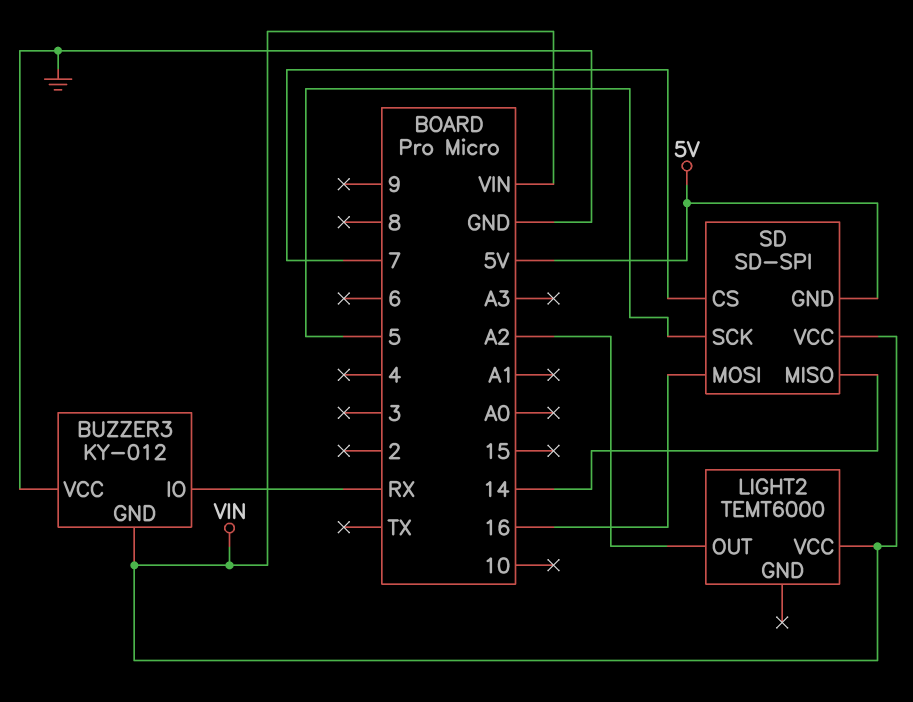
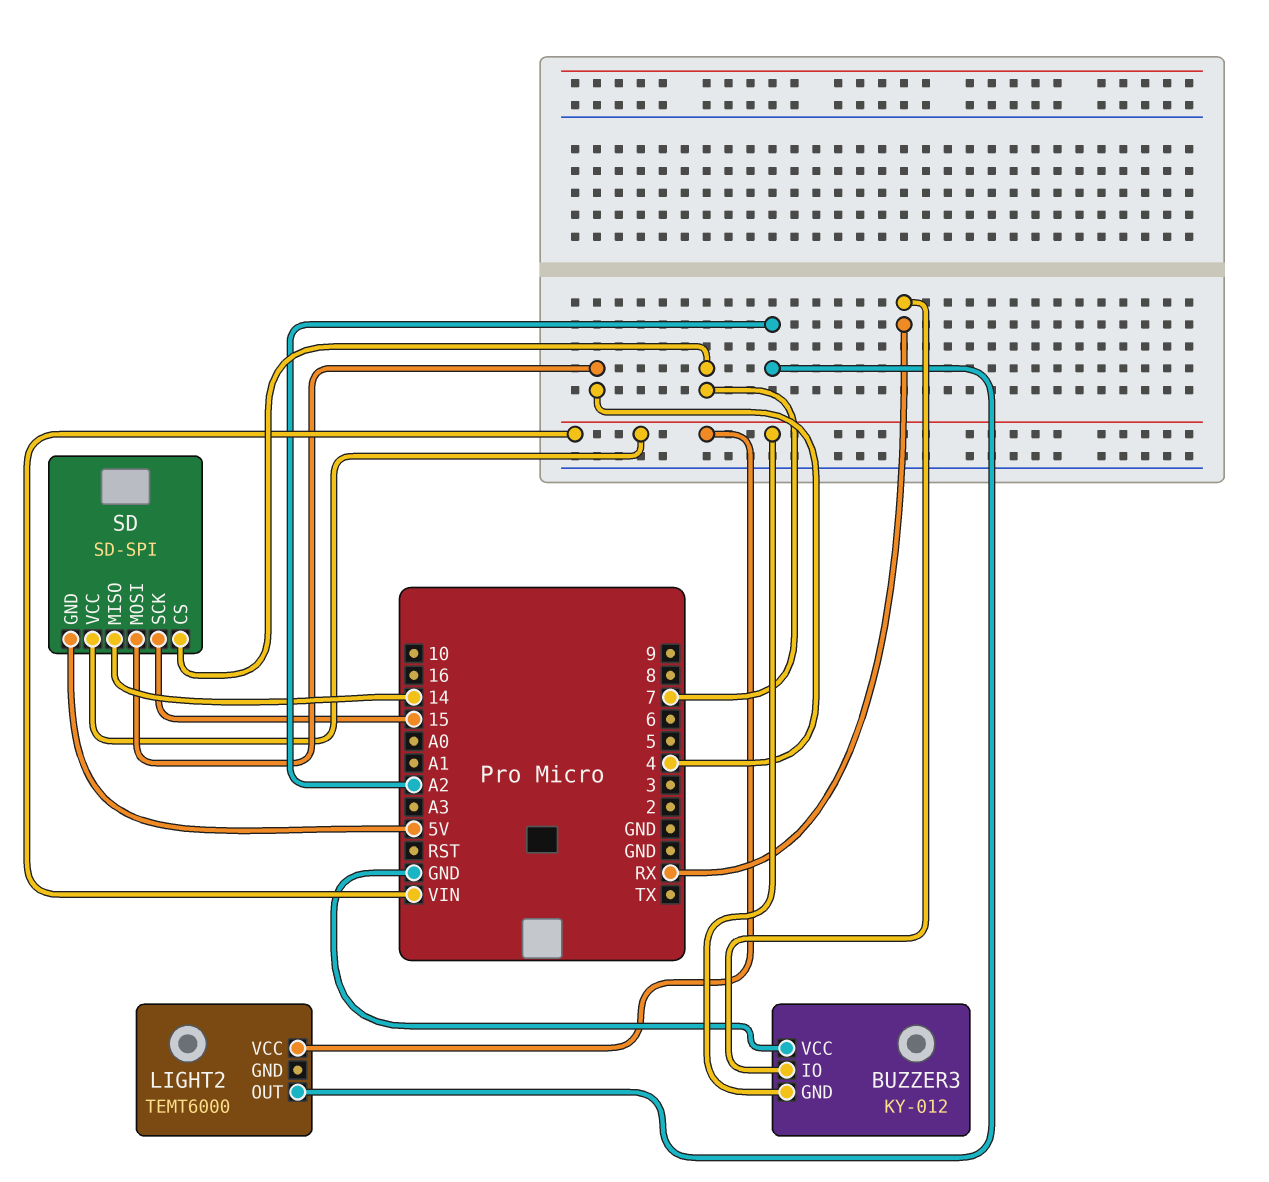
SD pin MOSI: 16 -> 4
SD pin SCK: 5 -> 15

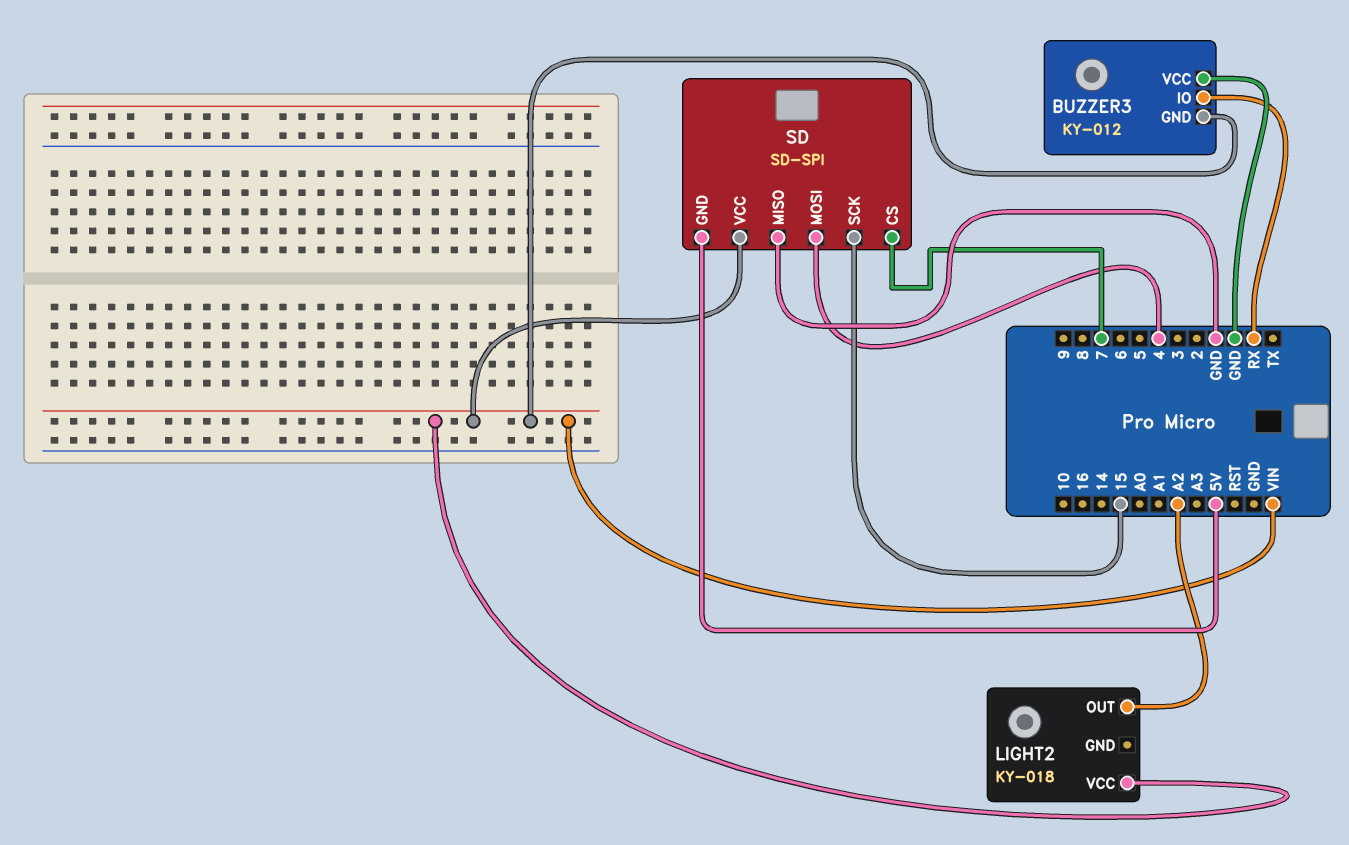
LIGHT2: TEMT6000 -> KY-018
SD pin MISO: 14 -> GND

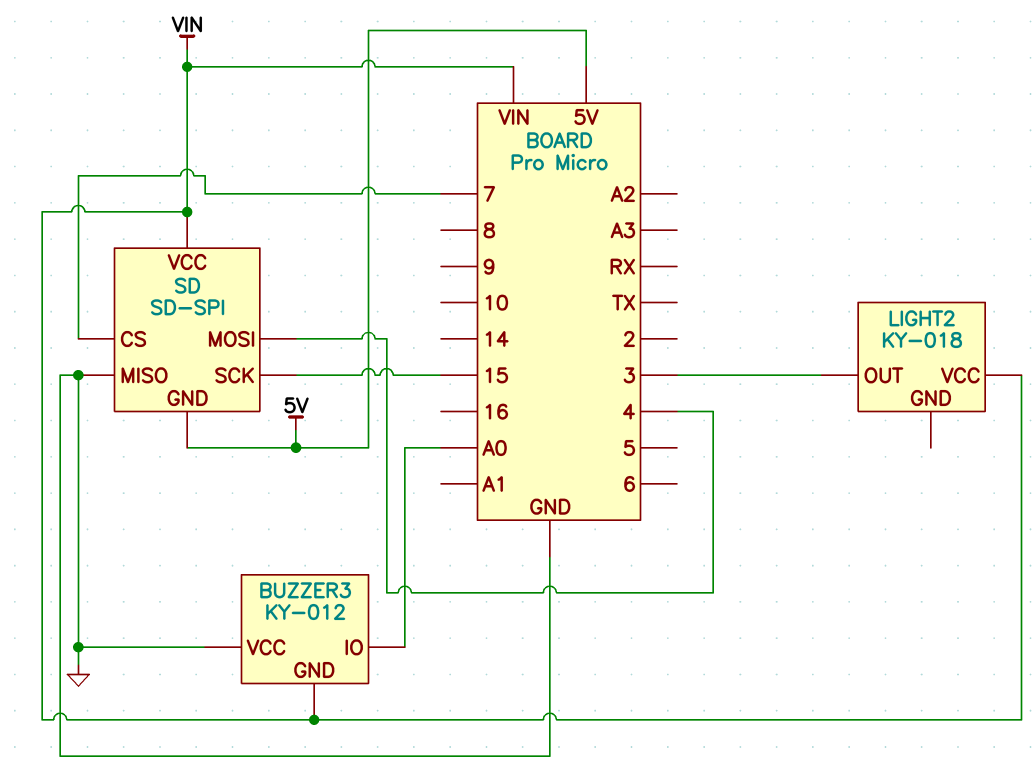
BUZZER3 pin IO: RX -> A0
LIGHT2 pin OUT: A2 -> 3

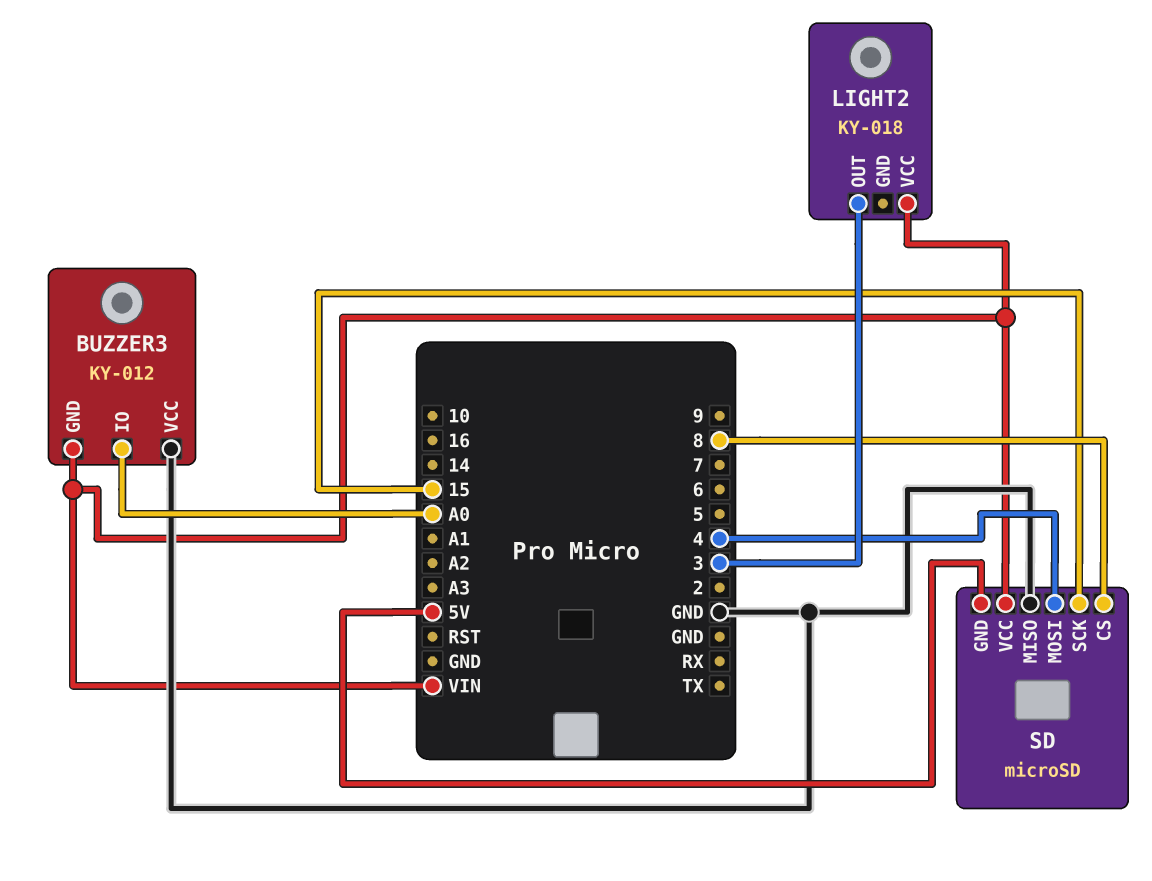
SD: SD-SPI -> microSD
SD pin CS: 7 -> 8

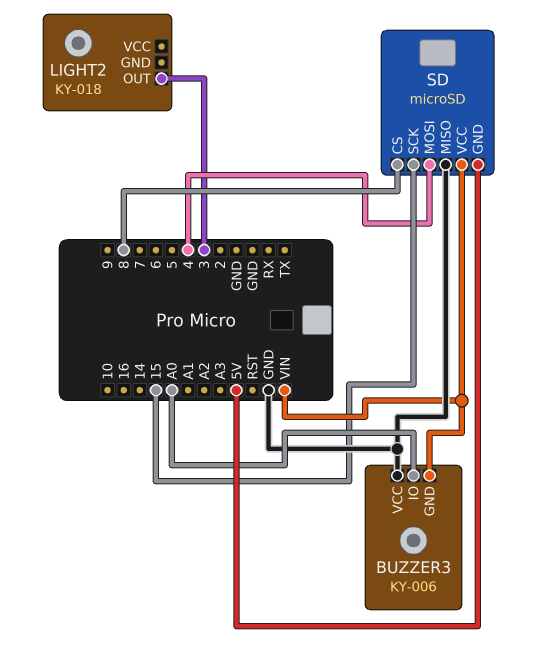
BUZZER3: KY-012 -> KY-006
LIGHT2 pin VCC: VIN -> none

